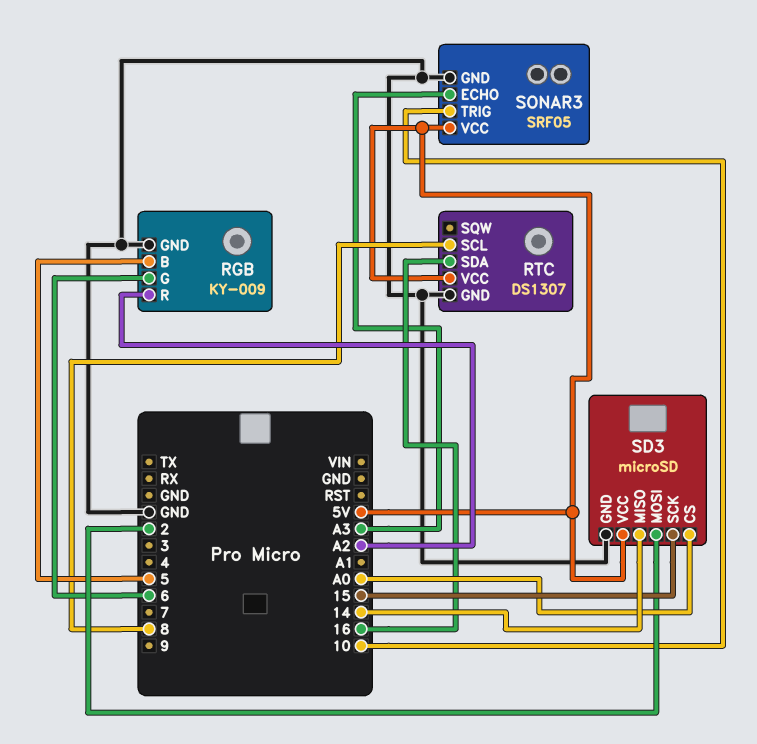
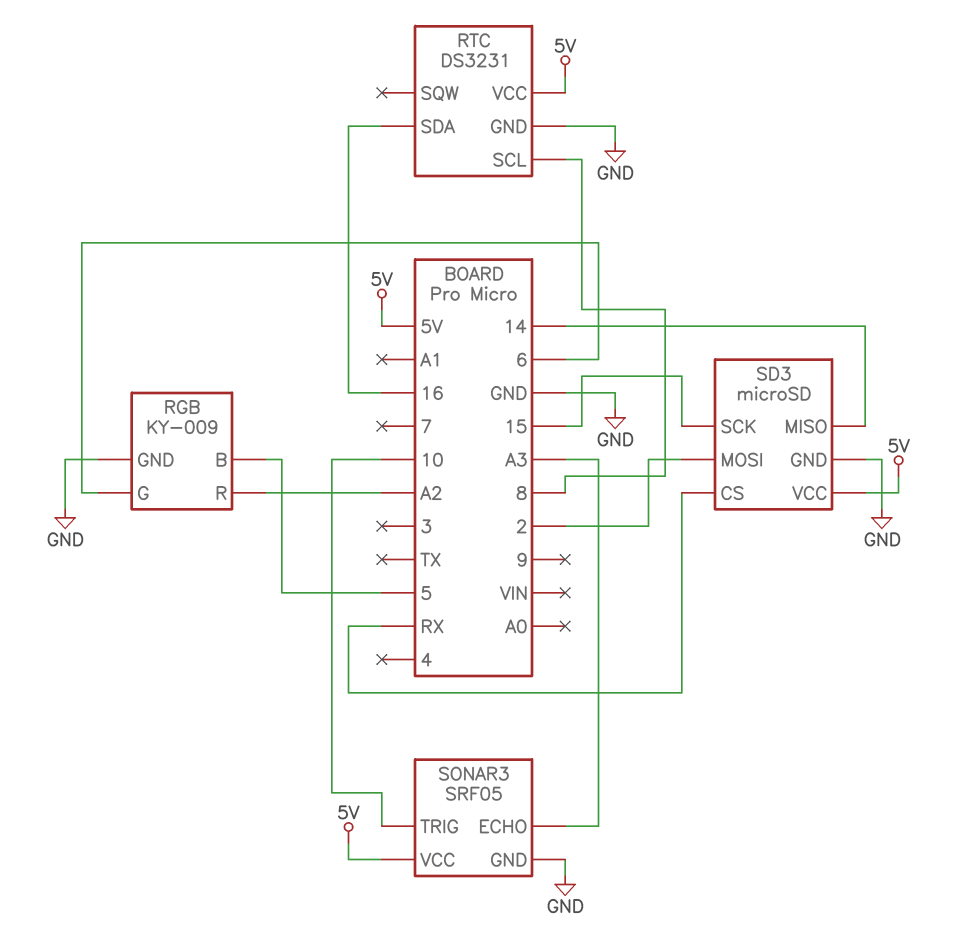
RTC: DS1307 -> DS3231
SD3 pin CS: A0 -> RX

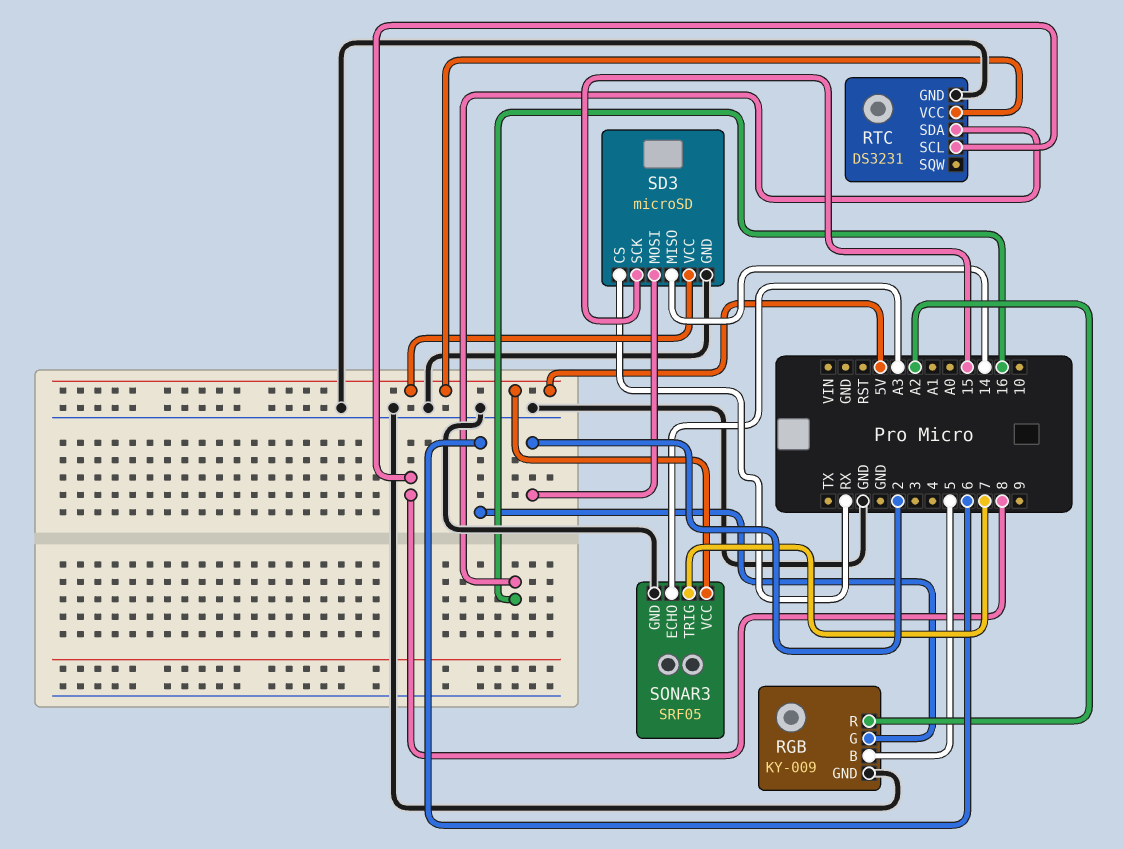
SONAR3 pin TRIG: 10 -> 7

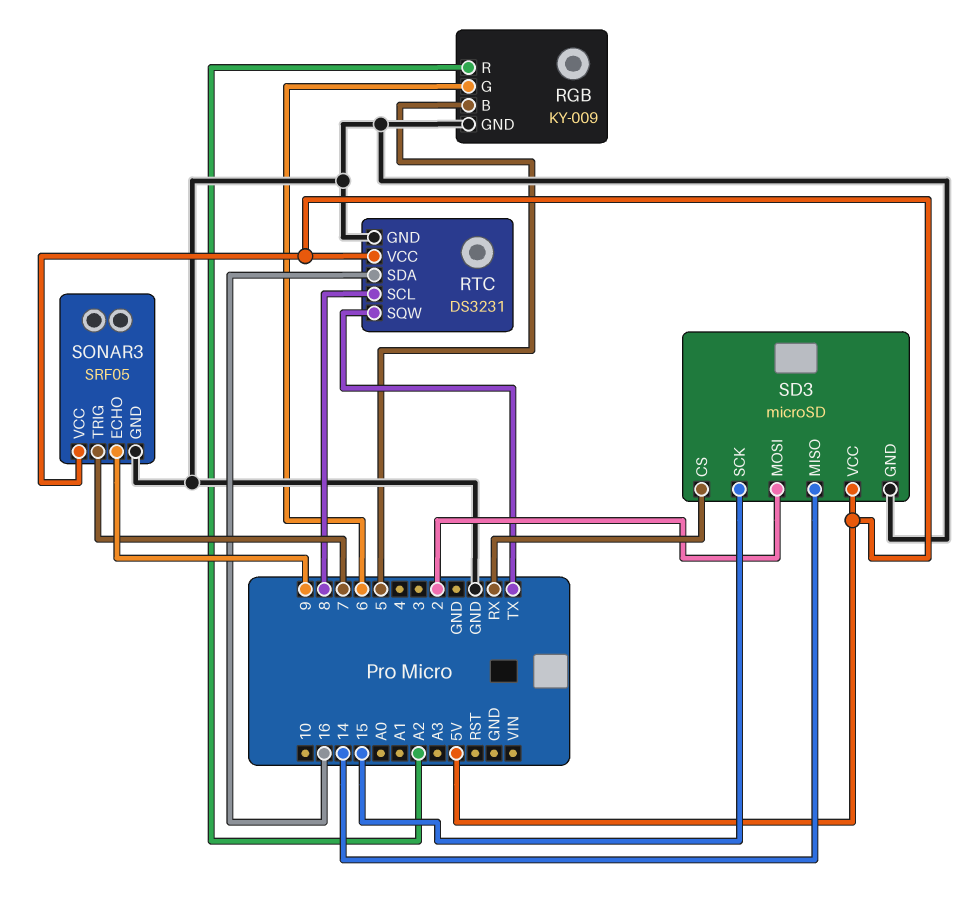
RTC pin SQW: none -> TX
SONAR3 pin ECHO: A3 -> 9

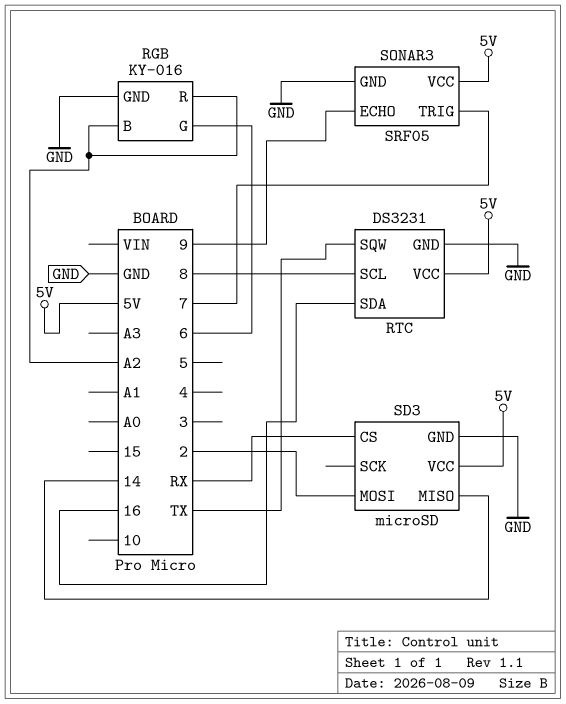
RGB: KY-009 -> KY-016
RGB pin B: 5 -> A2
SD3 pin SCK: 15 -> none

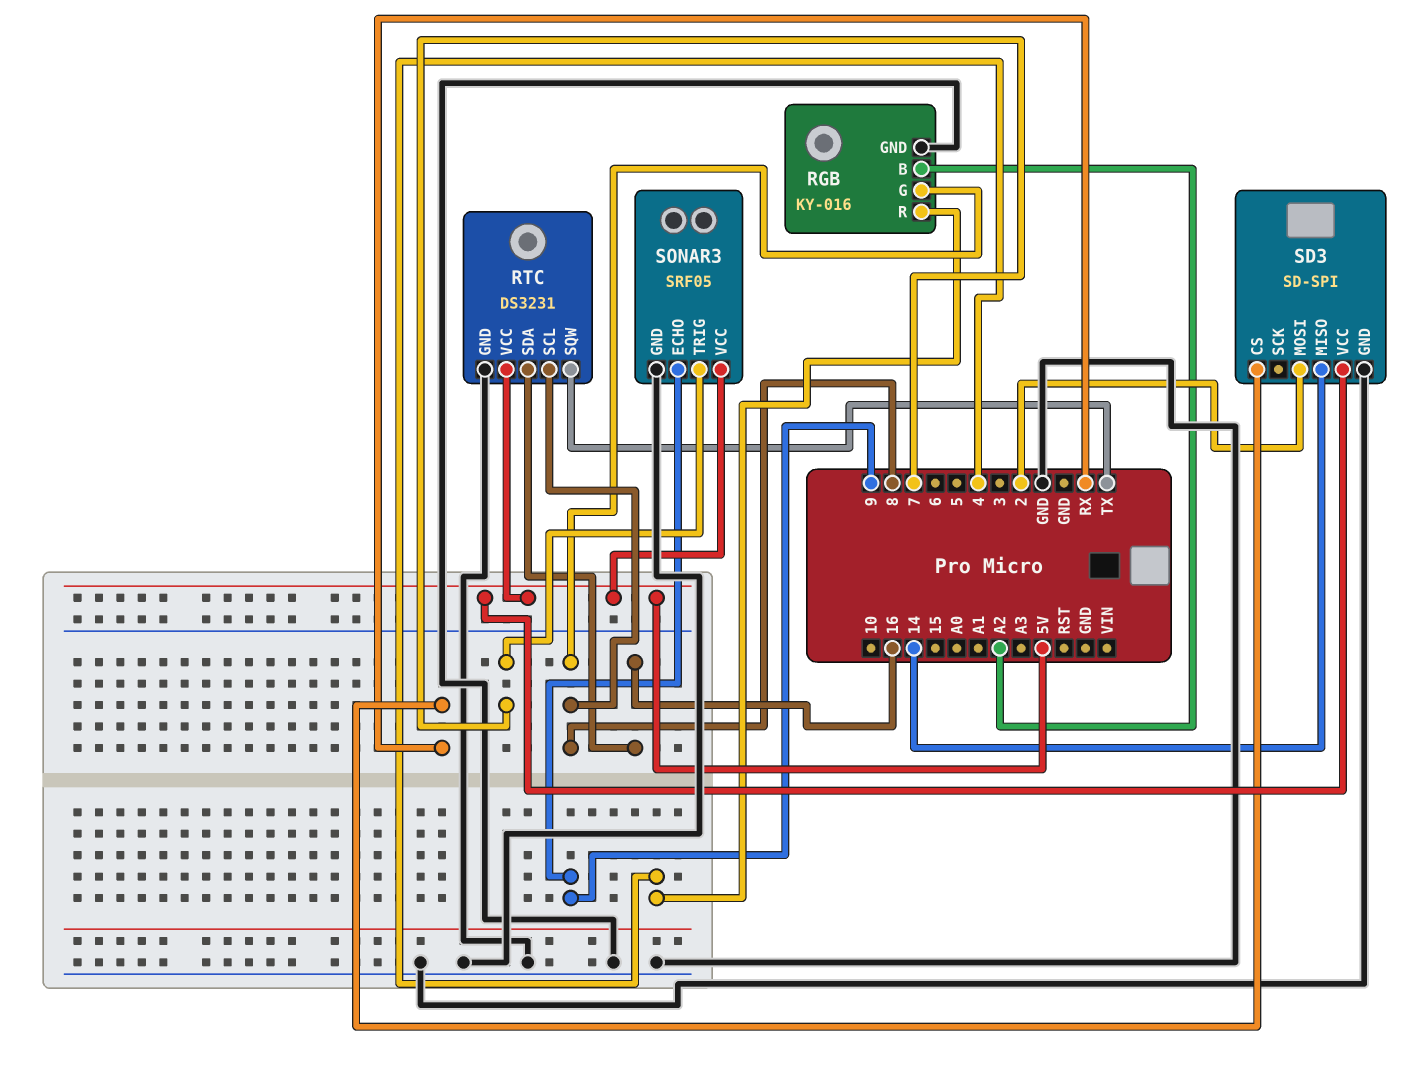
RGB pin G: 6 -> 8
RGB pin R: A2 -> 4
SD3: microSD -> SD-SPI

